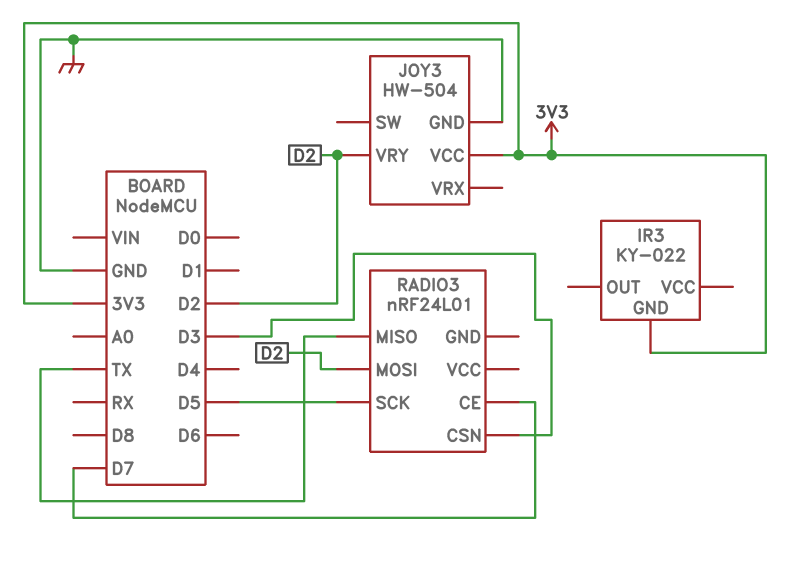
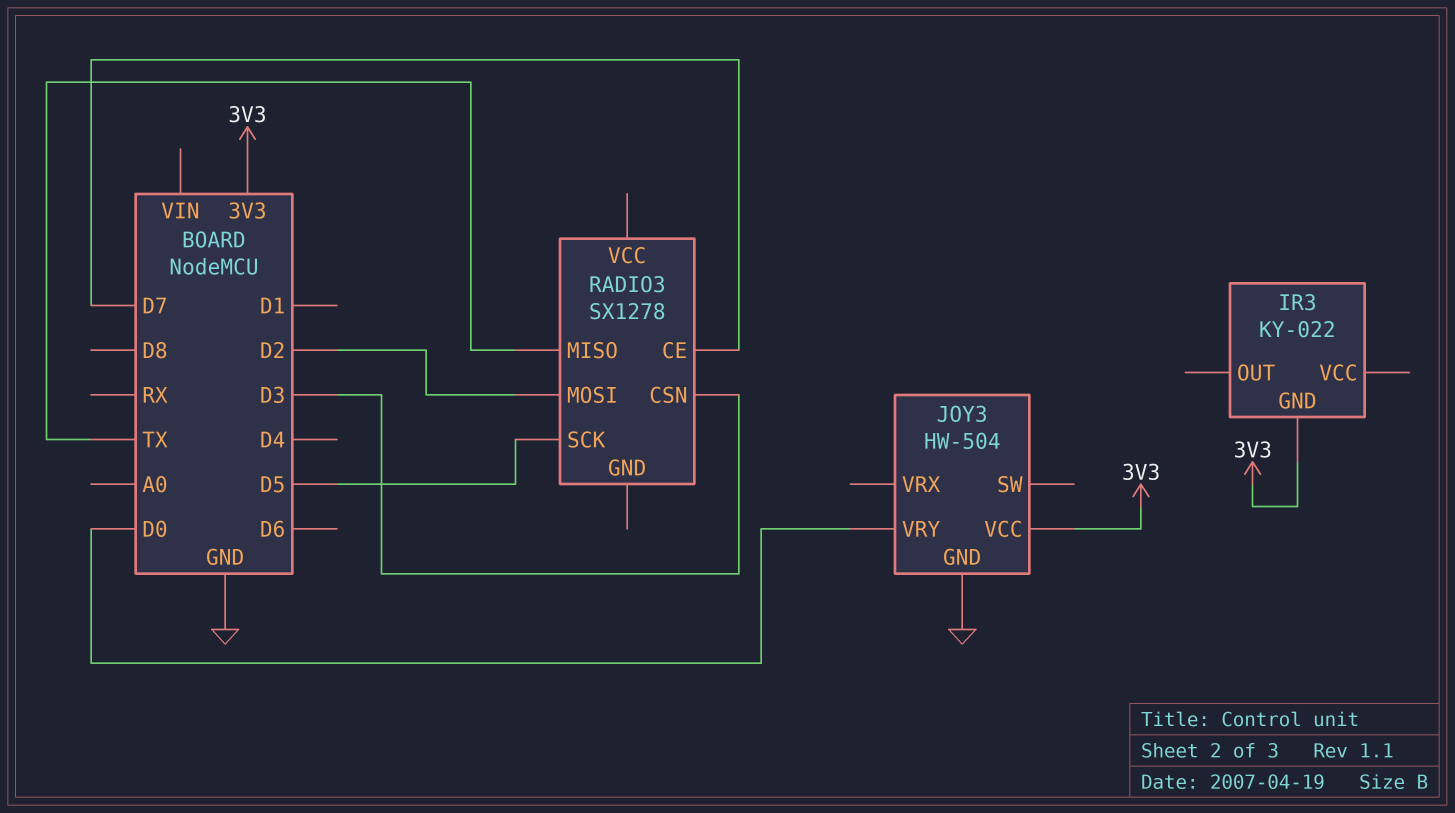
JOY3 pin VRY: D2 -> D0
RADIO3: nRF24L01 -> SX1278

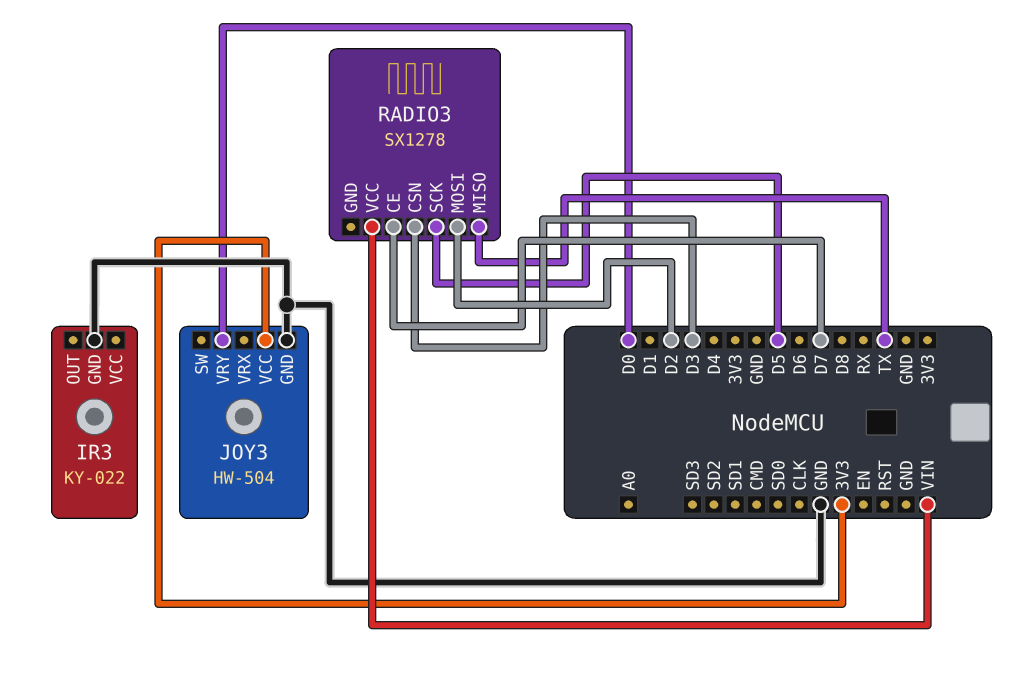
IR3 pin GND: 3V3 -> GND
RADIO3 pin VCC: none -> VIN

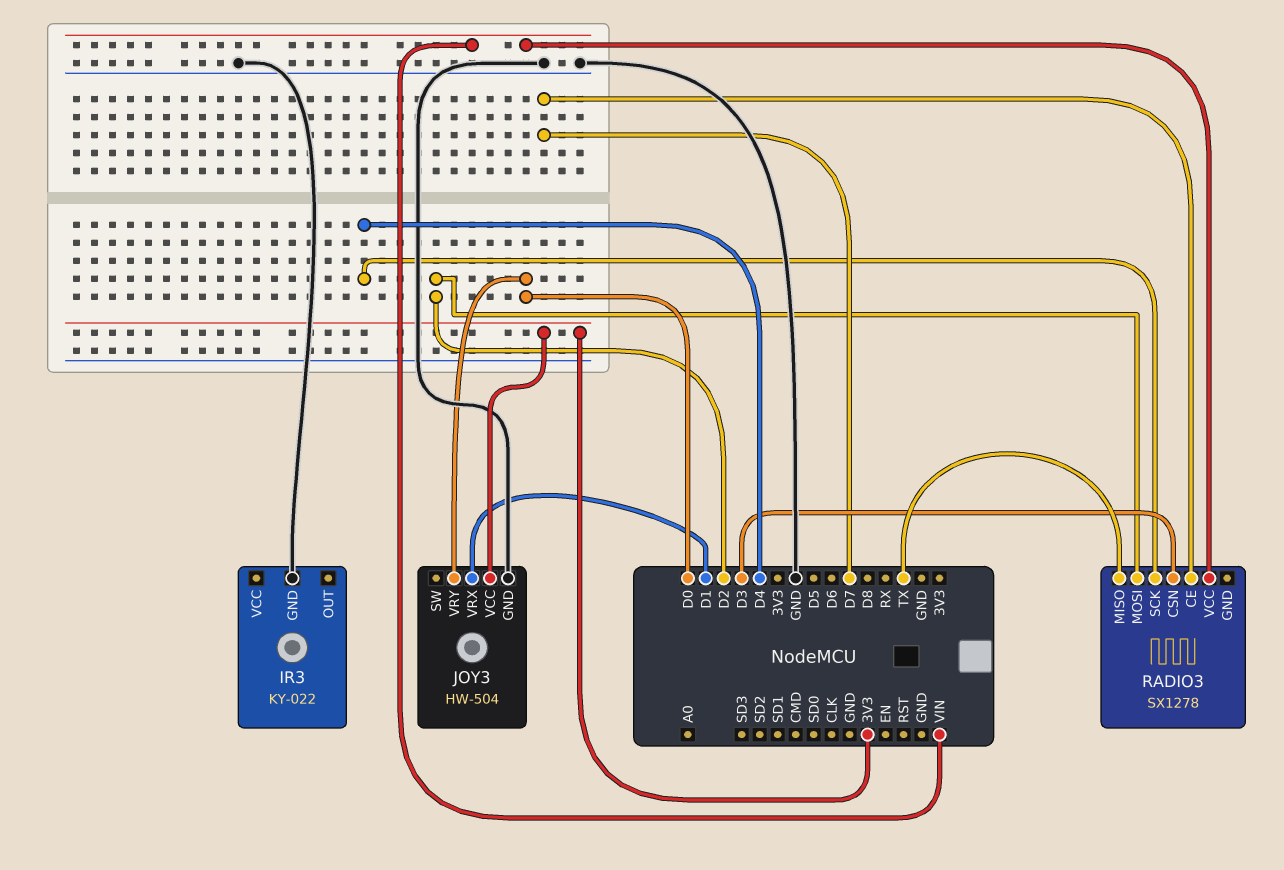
JOY3 pin VRX: none -> D1
RADIO3 pin SCK: D5 -> D4

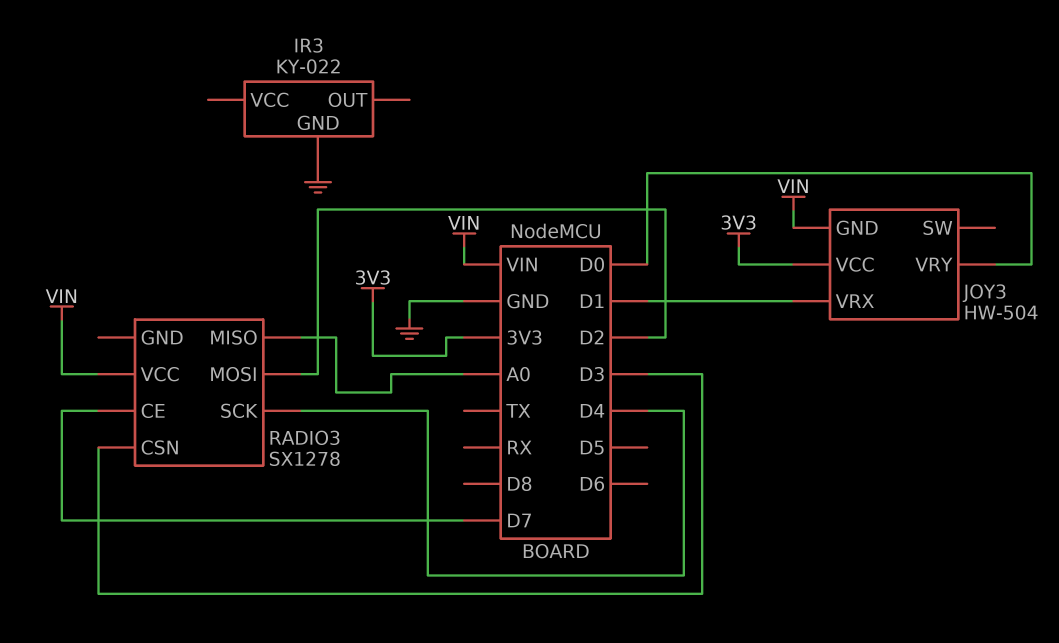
JOY3 pin GND: GND -> VIN
RADIO3 pin MISO: TX -> A0

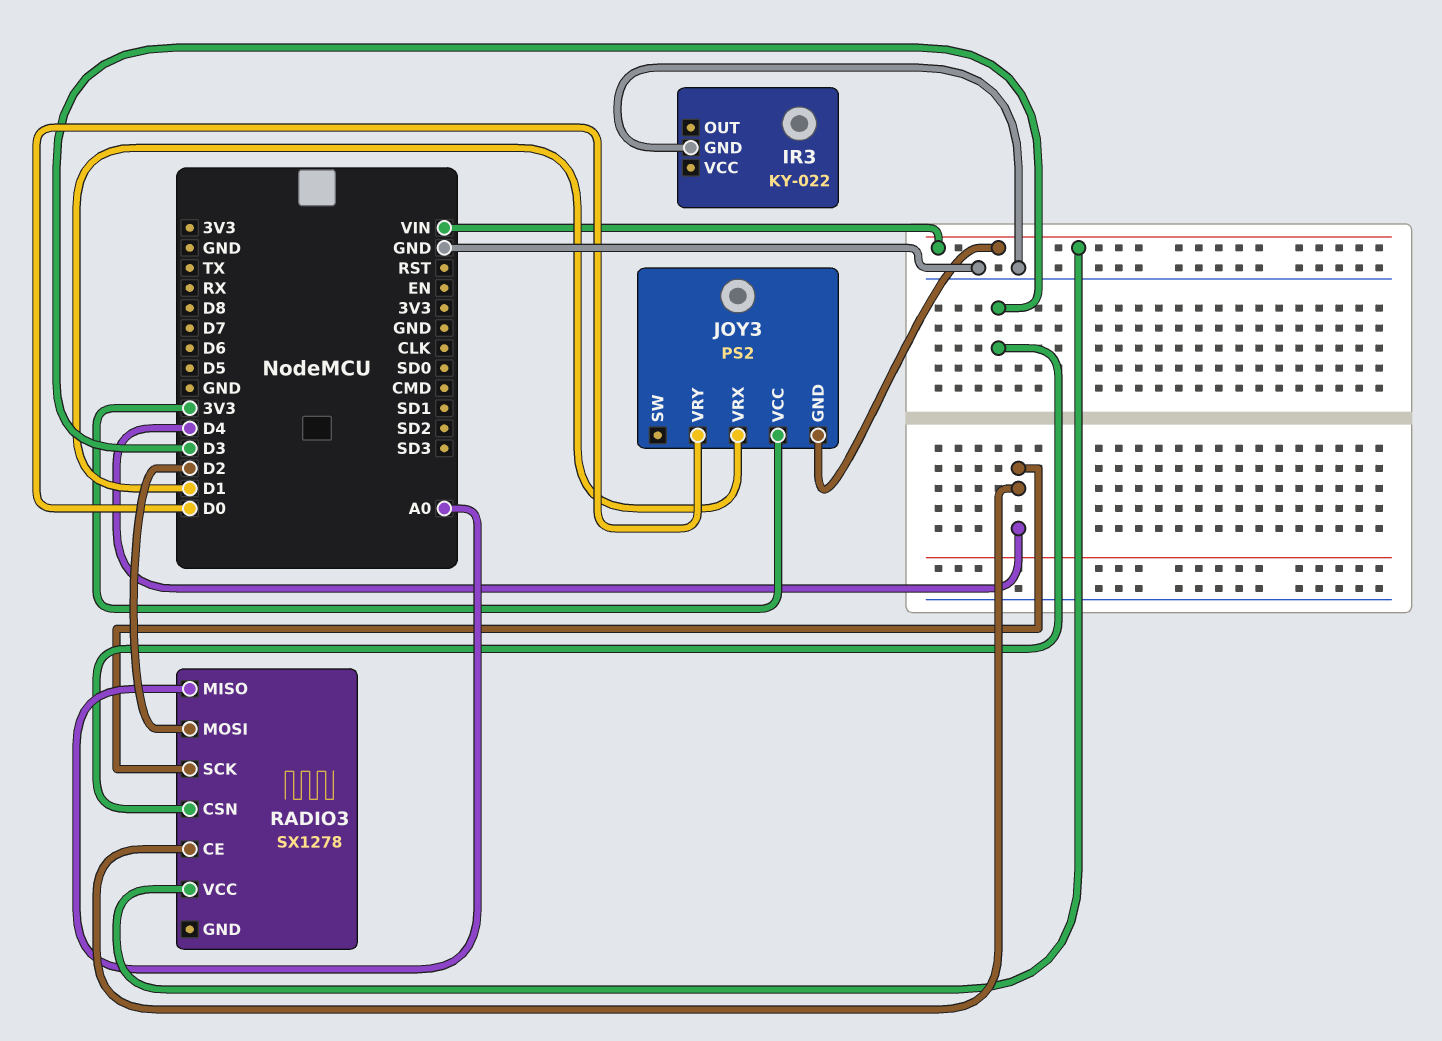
JOY3: HW-504 -> PS2
RADIO3 pin CE: D7 -> D4

